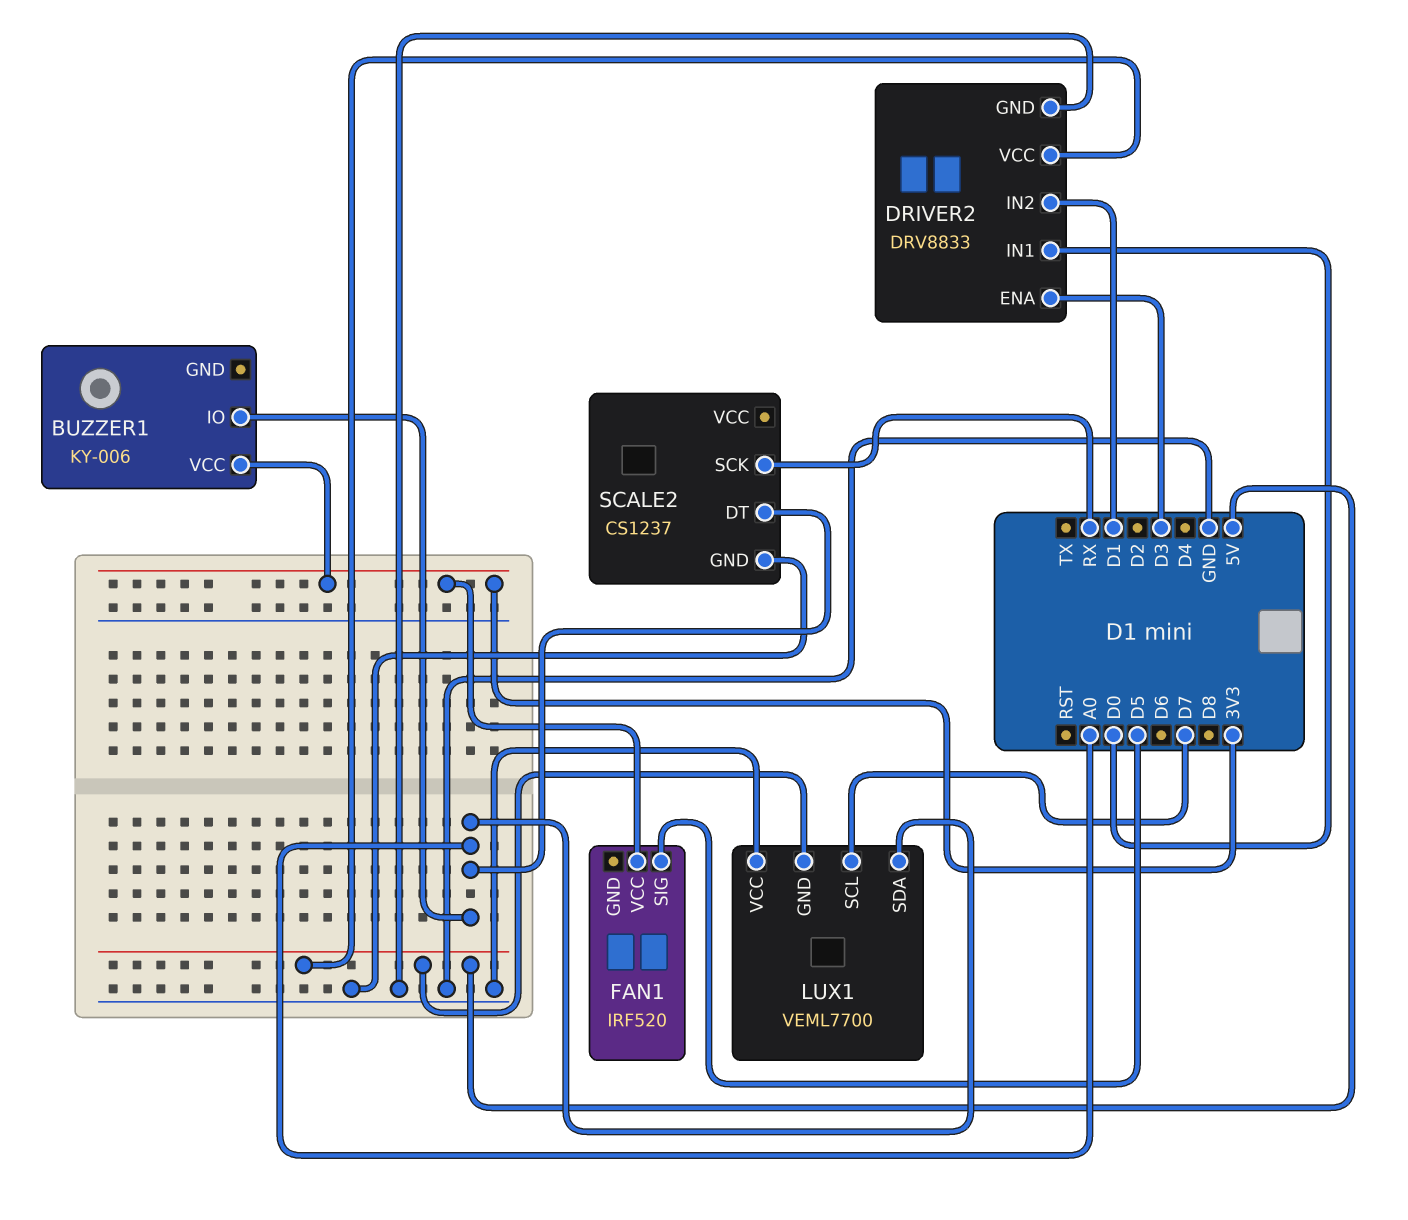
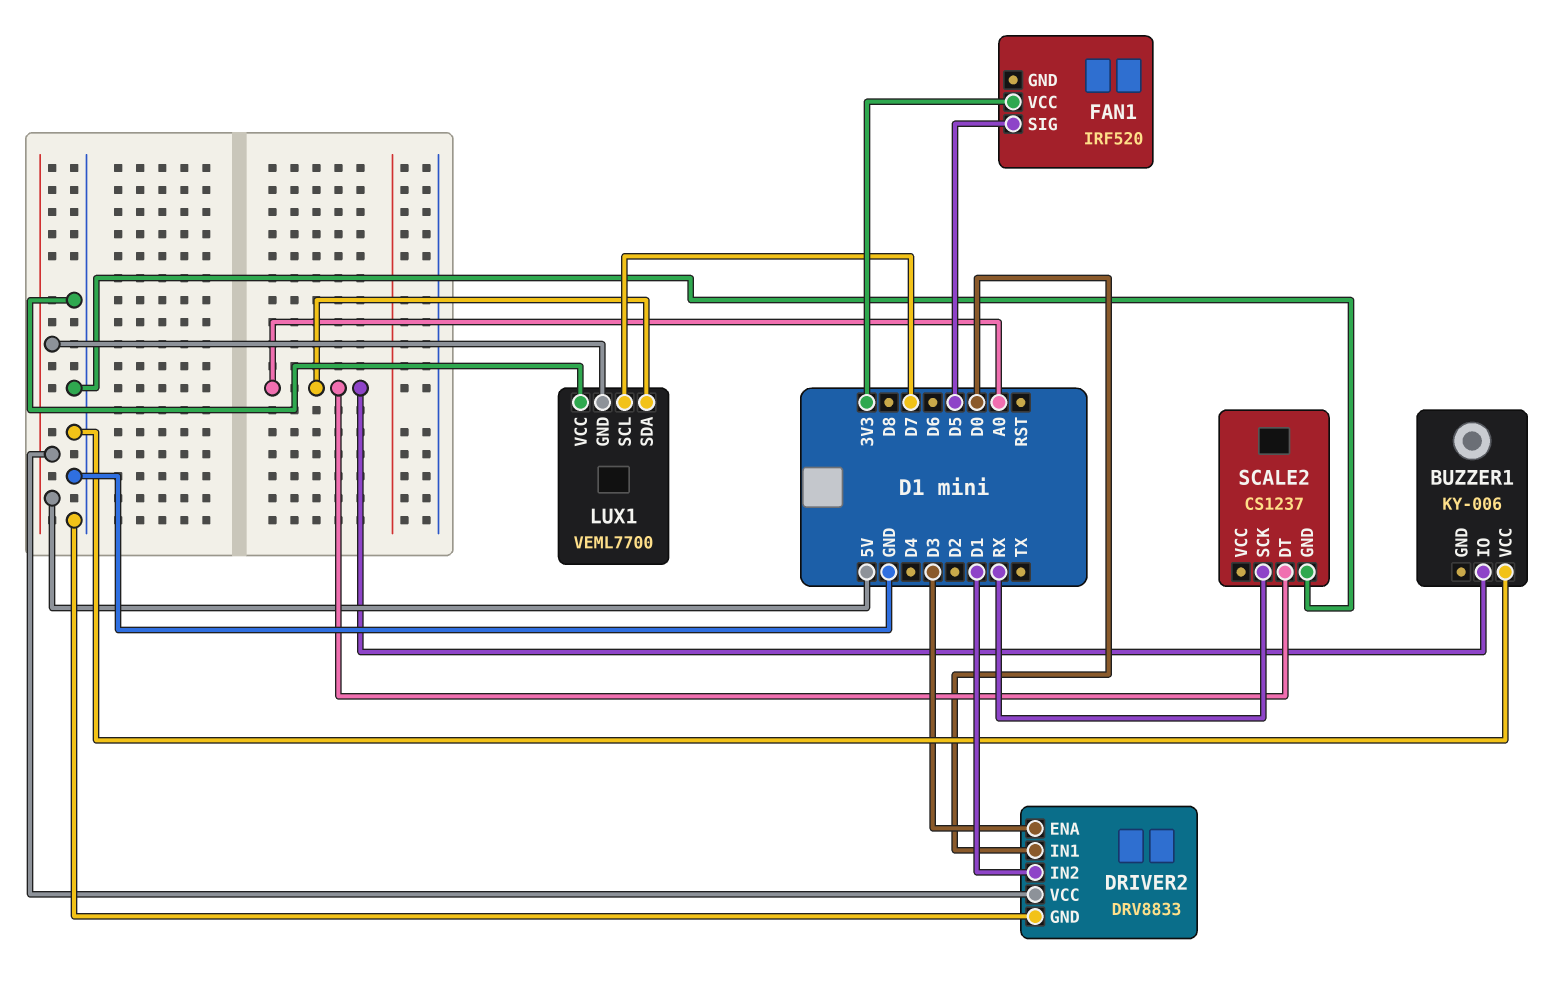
BUZZER1 pin VCC: 3V3 -> GND

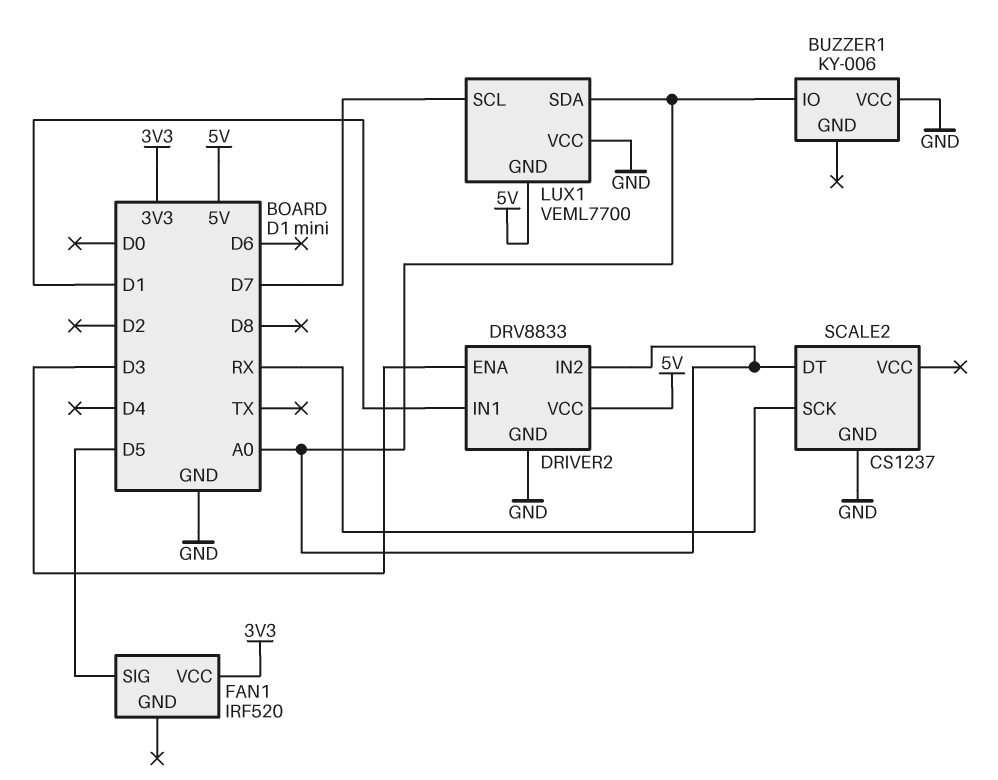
DRIVER2 pin IN1: D0 -> D1
DRIVER2 pin IN2: D1 -> A0

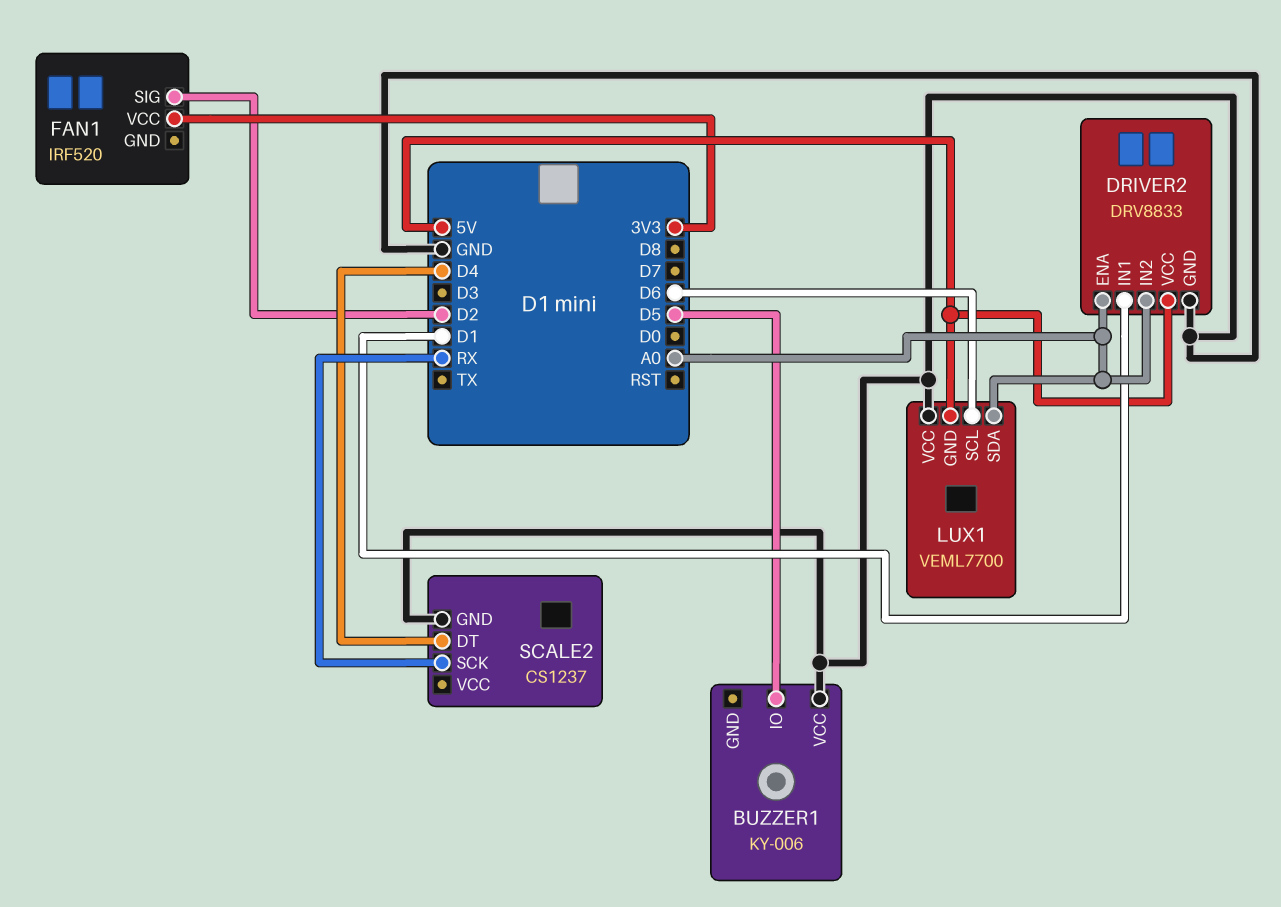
BUZZER1 pin IO: A0 -> D5
DRIVER2 pin ENA: D3 -> A0
FAN1 pin SIG: D5 -> D2
LUX1 pin SCL: D7 -> D6
SCALE2 pin DT: A0 -> D4

